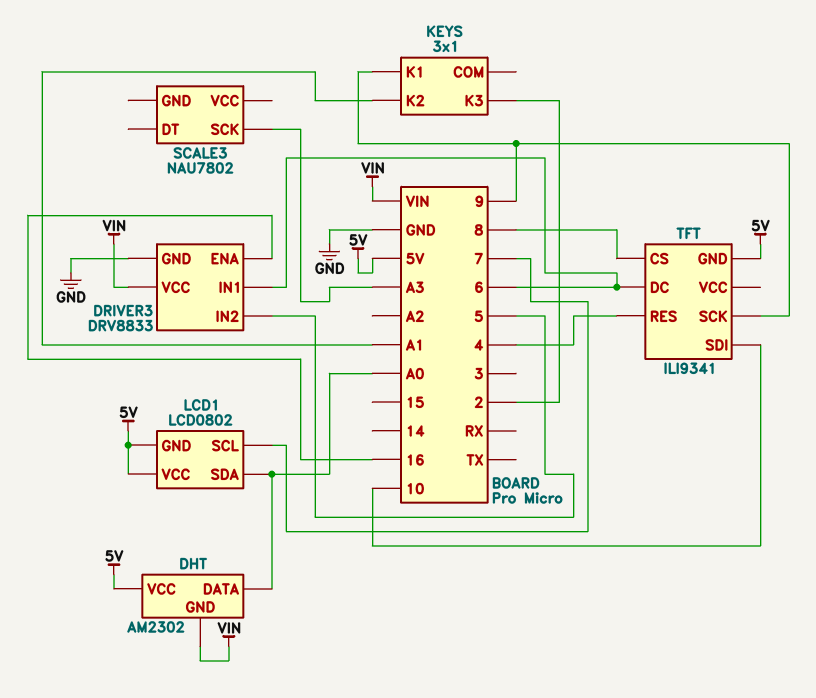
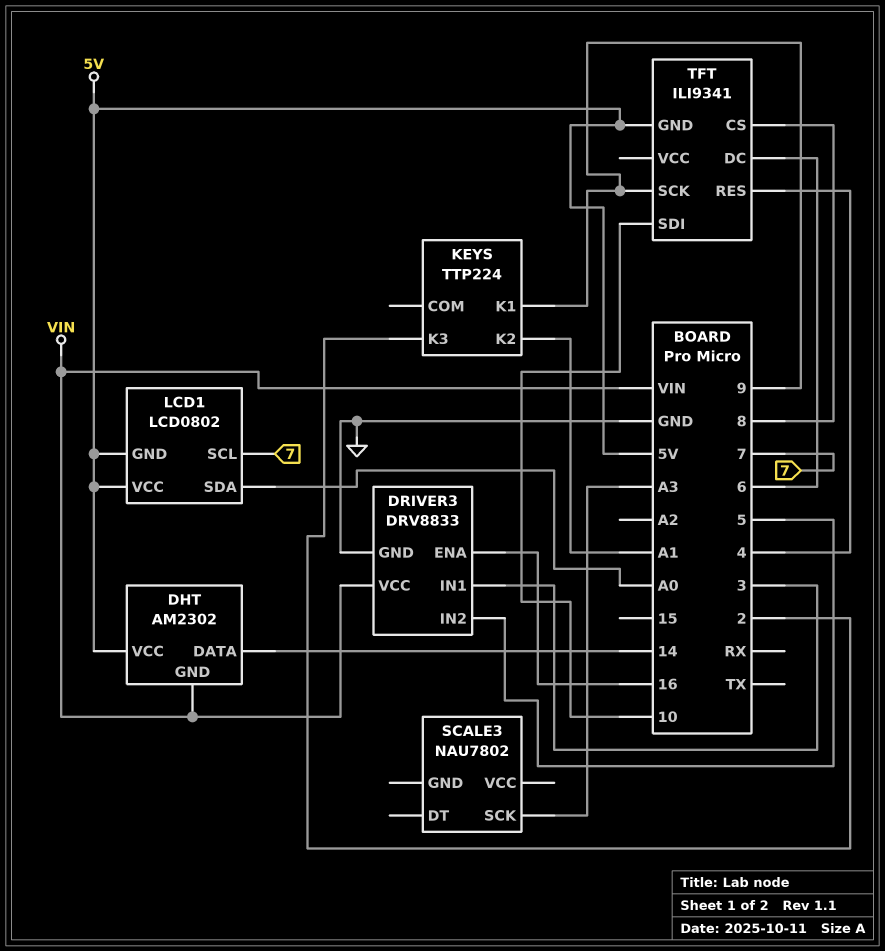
DHT pin DATA: A0 -> 14
DRIVER3 pin IN1: 6 -> 3
KEYS: 3x1 -> TTP224

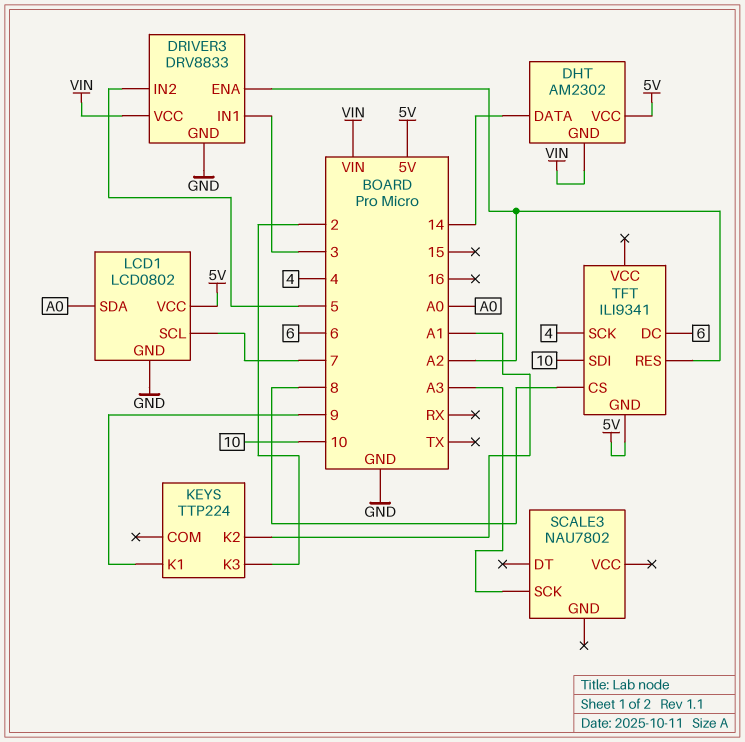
DRIVER3 pin ENA: 16 -> A2
LCD1 pin GND: 5V -> GND
TFT pin RES: 4 -> A2
TFT pin SCK: 9 -> 4

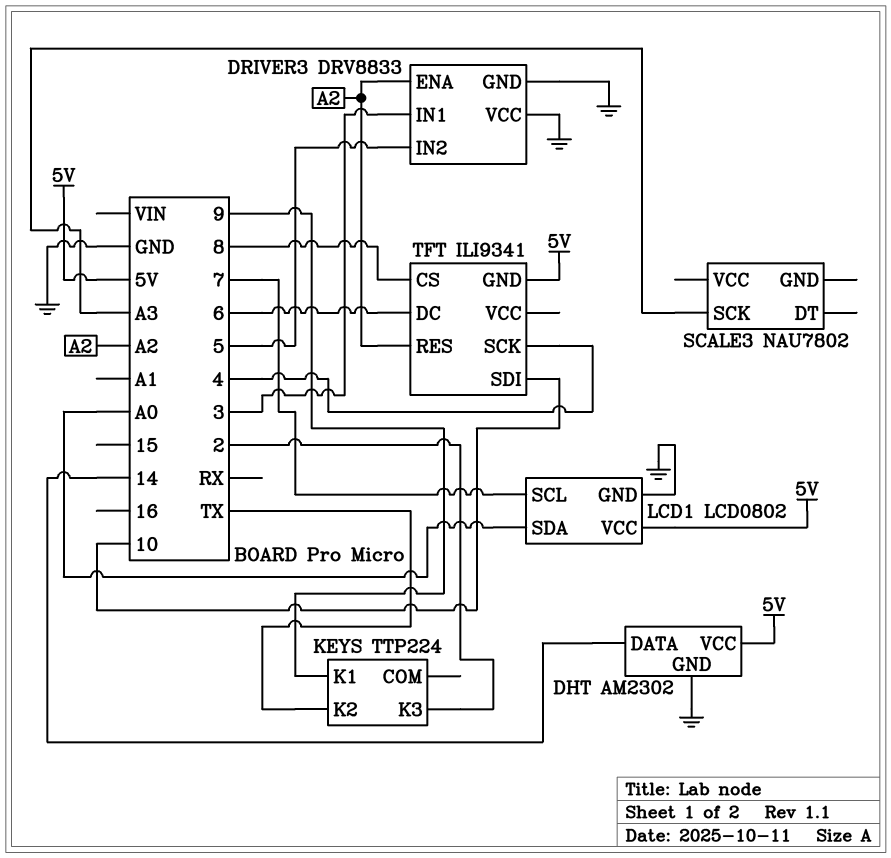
DHT pin GND: VIN -> GND
DRIVER3 pin VCC: VIN -> GND
KEYS pin K2: A1 -> TX

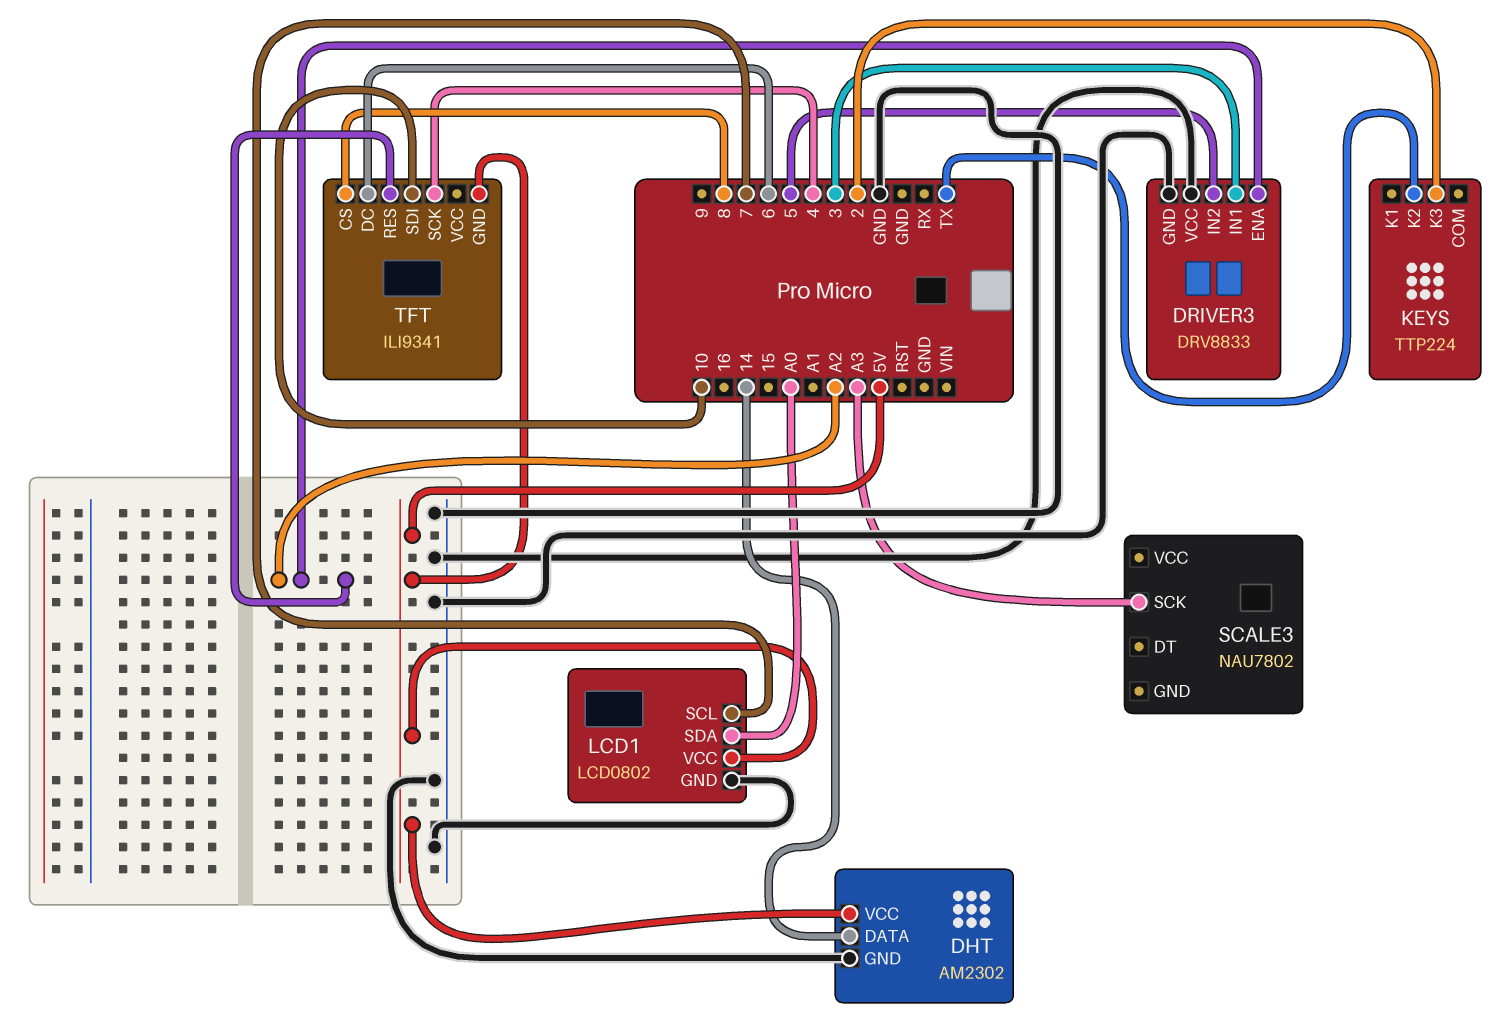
KEYS pin K1: 9 -> none

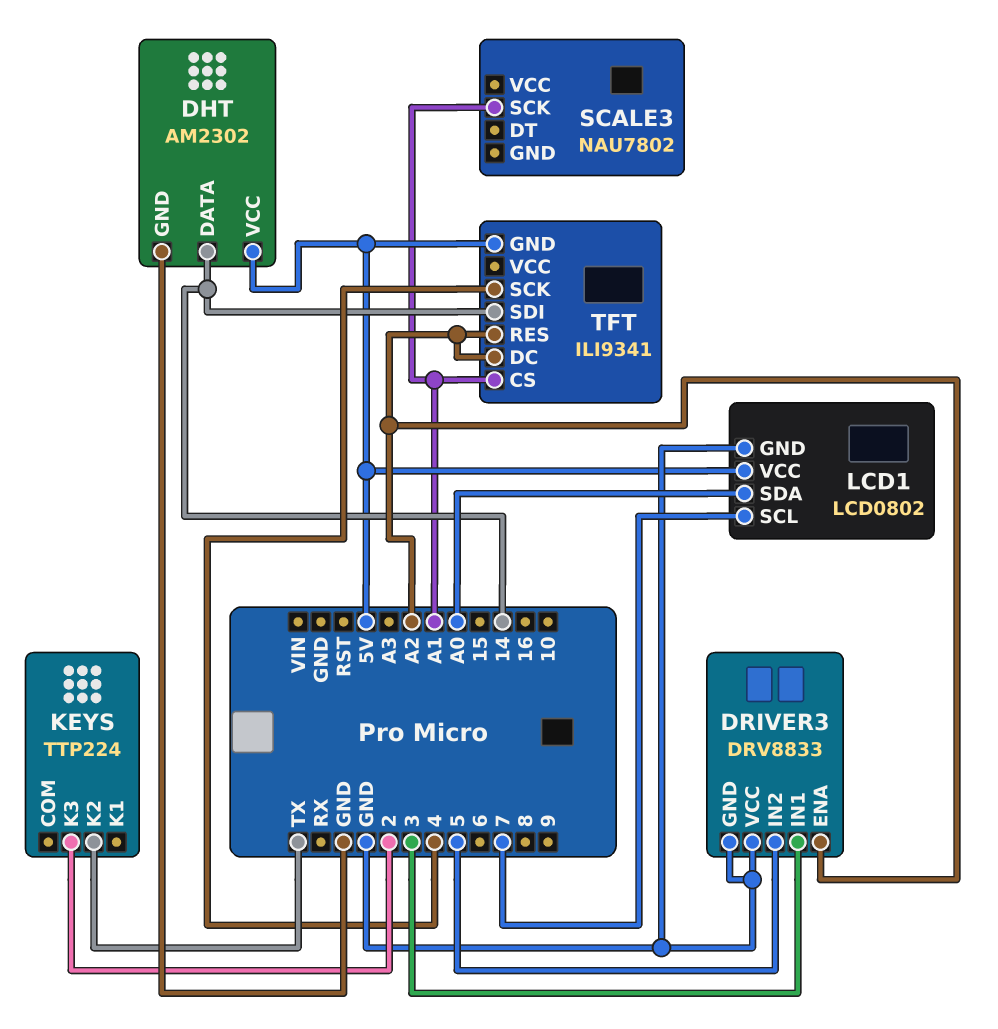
SCALE3 pin SCK: A3 -> A1
TFT pin CS: 8 -> A1
TFT pin DC: 6 -> A2
TFT pin SDI: 10 -> 14

